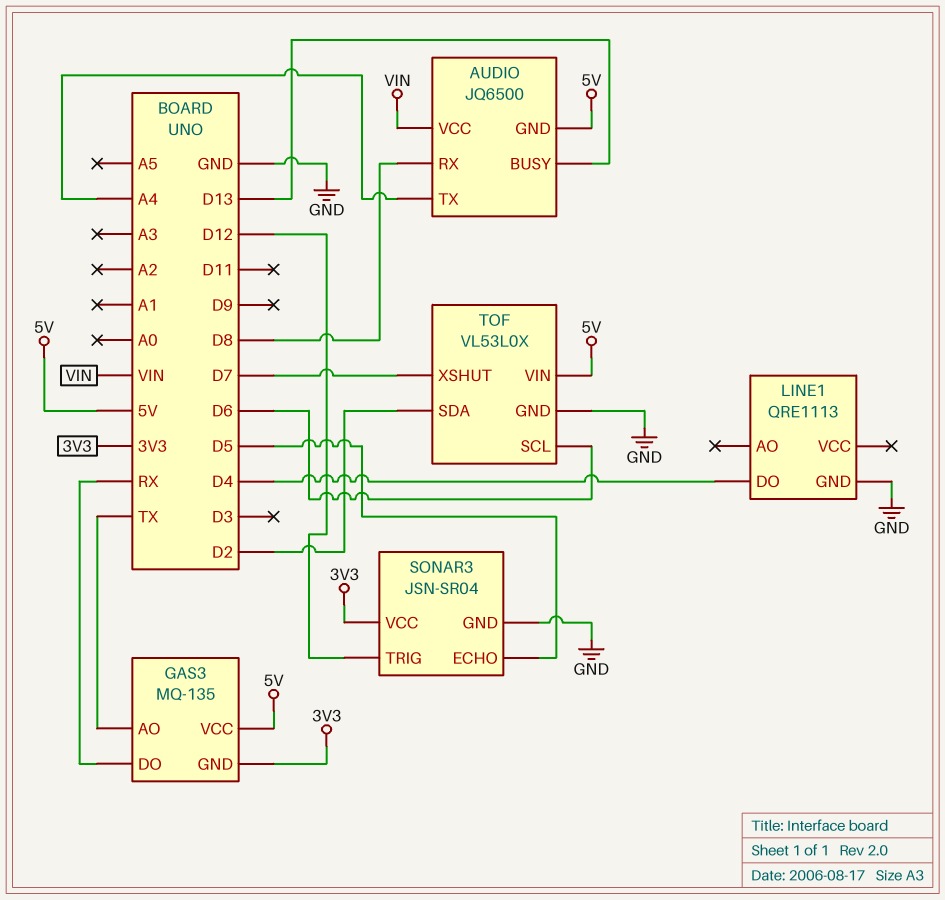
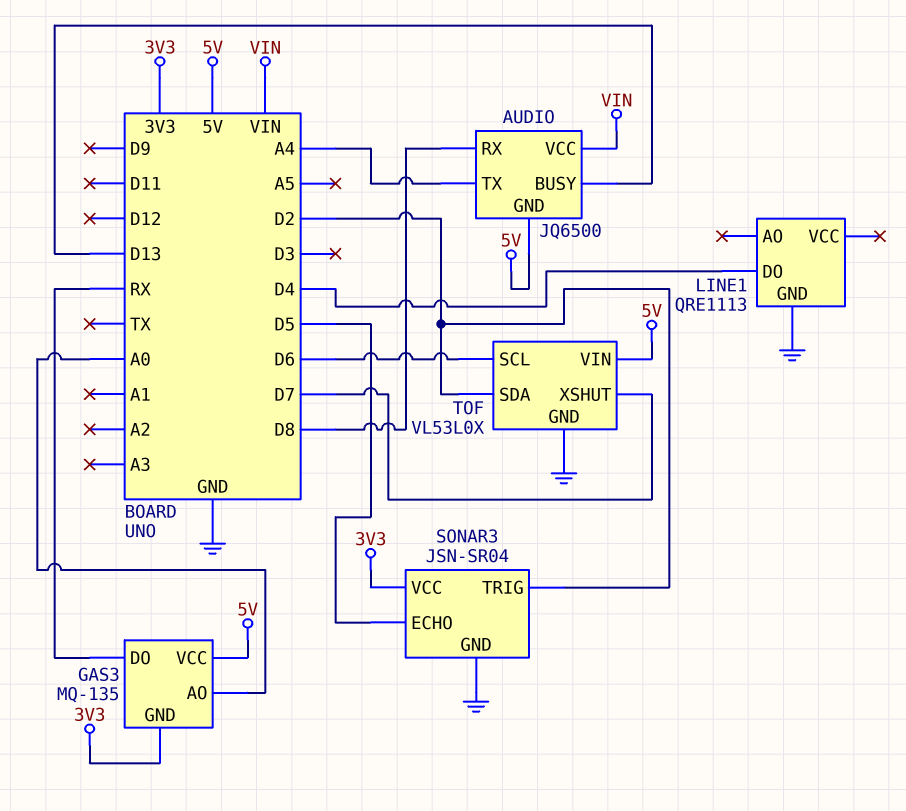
GAS3 pin AO: TX -> A0
SONAR3 pin TRIG: D12 -> D2

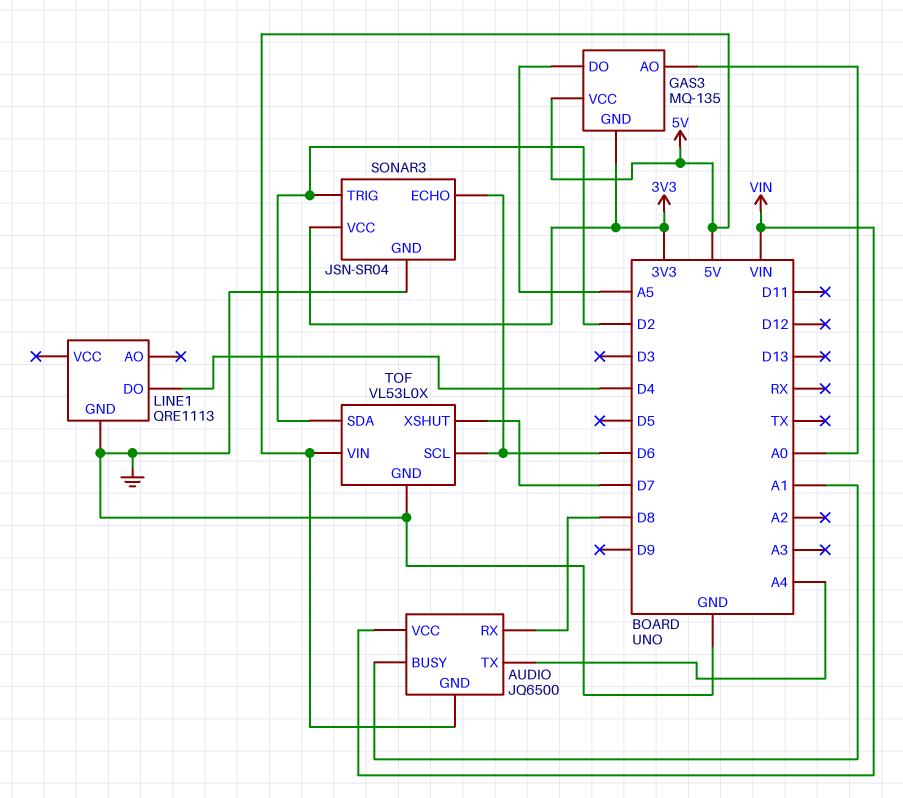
AUDIO pin BUSY: D13 -> A1
GAS3 pin DO: RX -> A5
SONAR3 pin ECHO: D5 -> D6

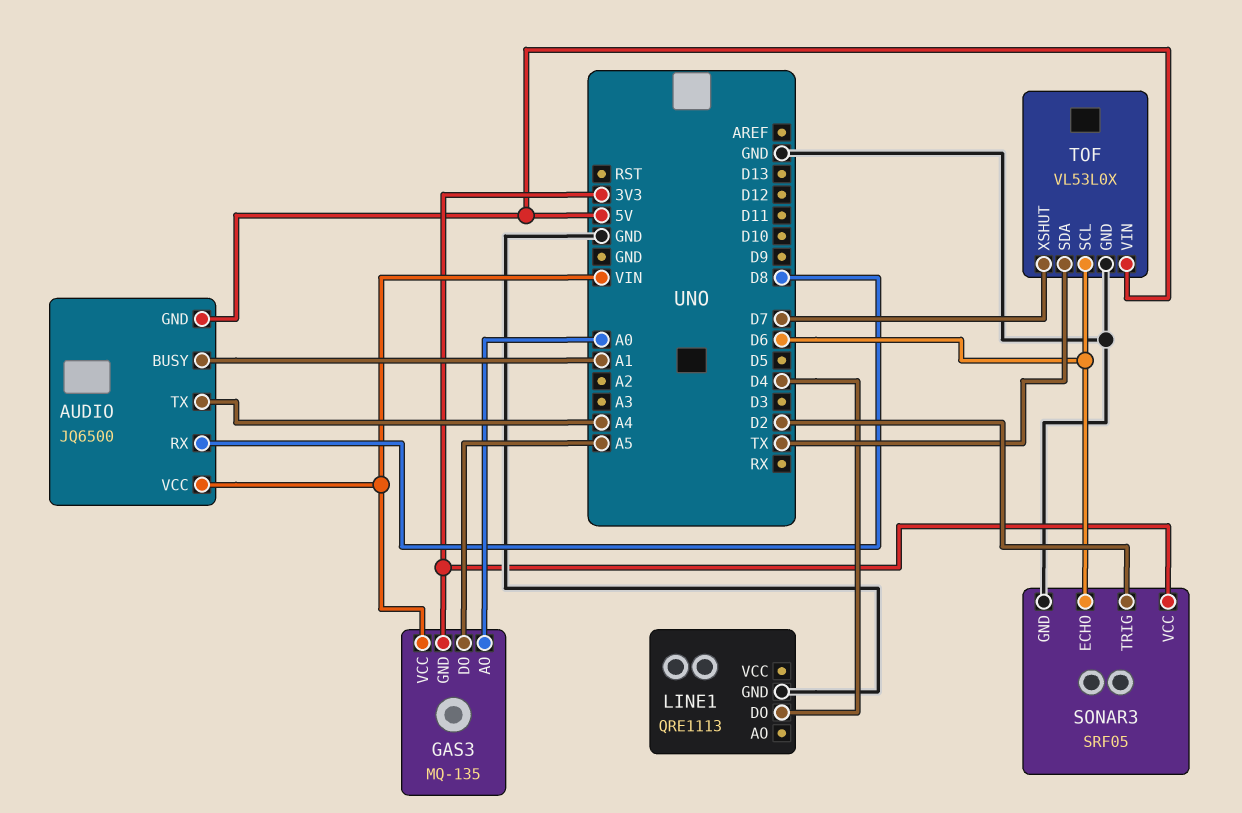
GAS3 pin VCC: 5V -> VIN
SONAR3: JSN-SR04 -> SRF05
TOF pin SDA: D2 -> TX

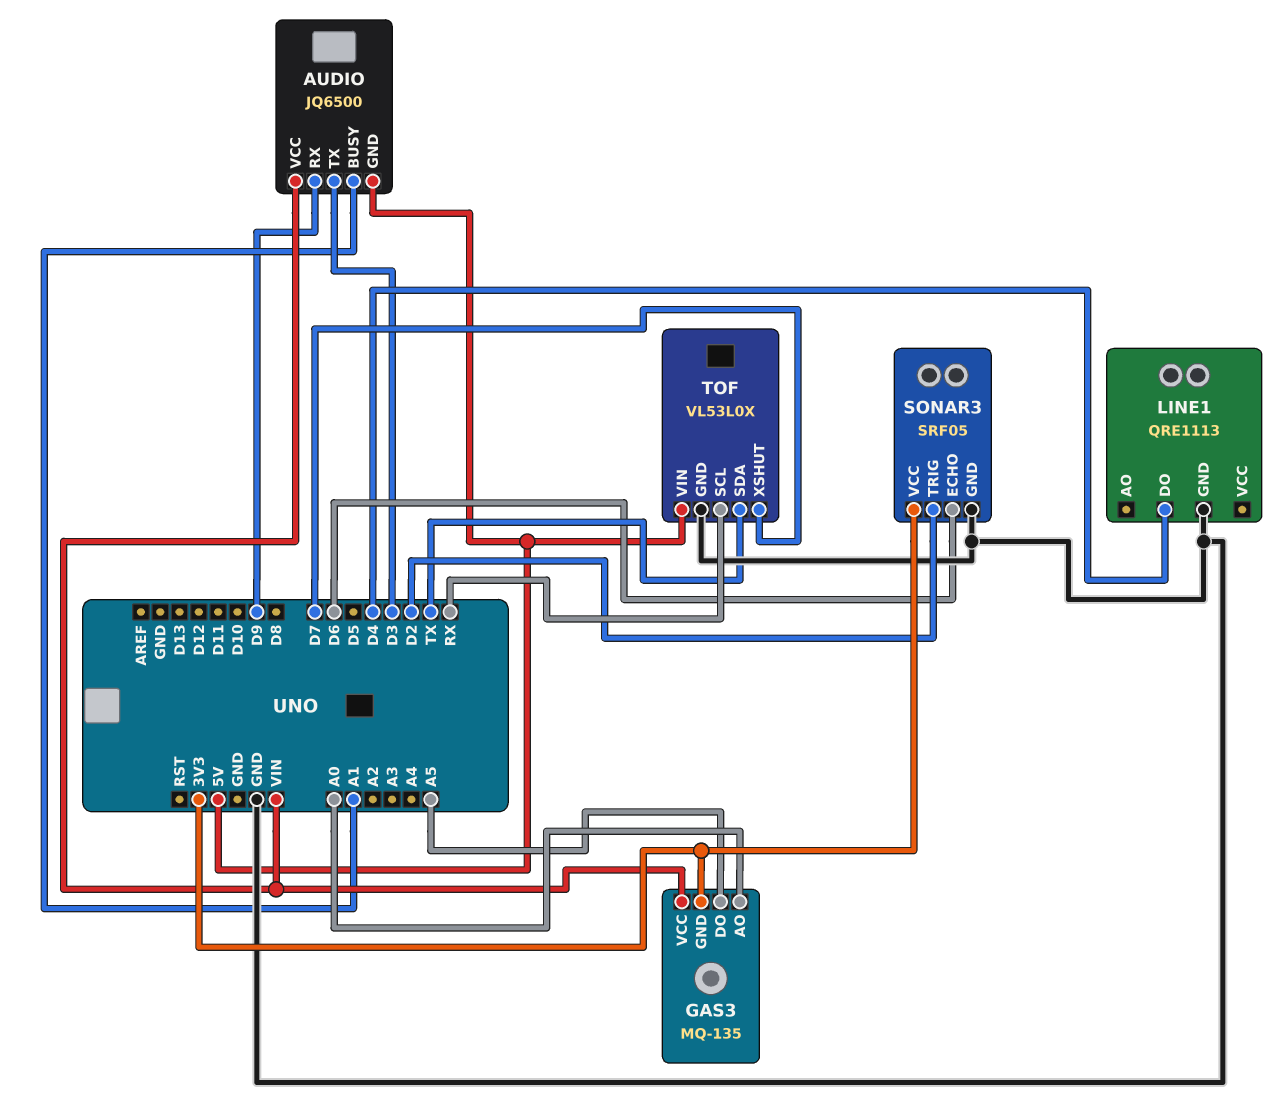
AUDIO pin RX: D8 -> D9
AUDIO pin TX: A4 -> D3
TOF pin SCL: D6 -> RX

